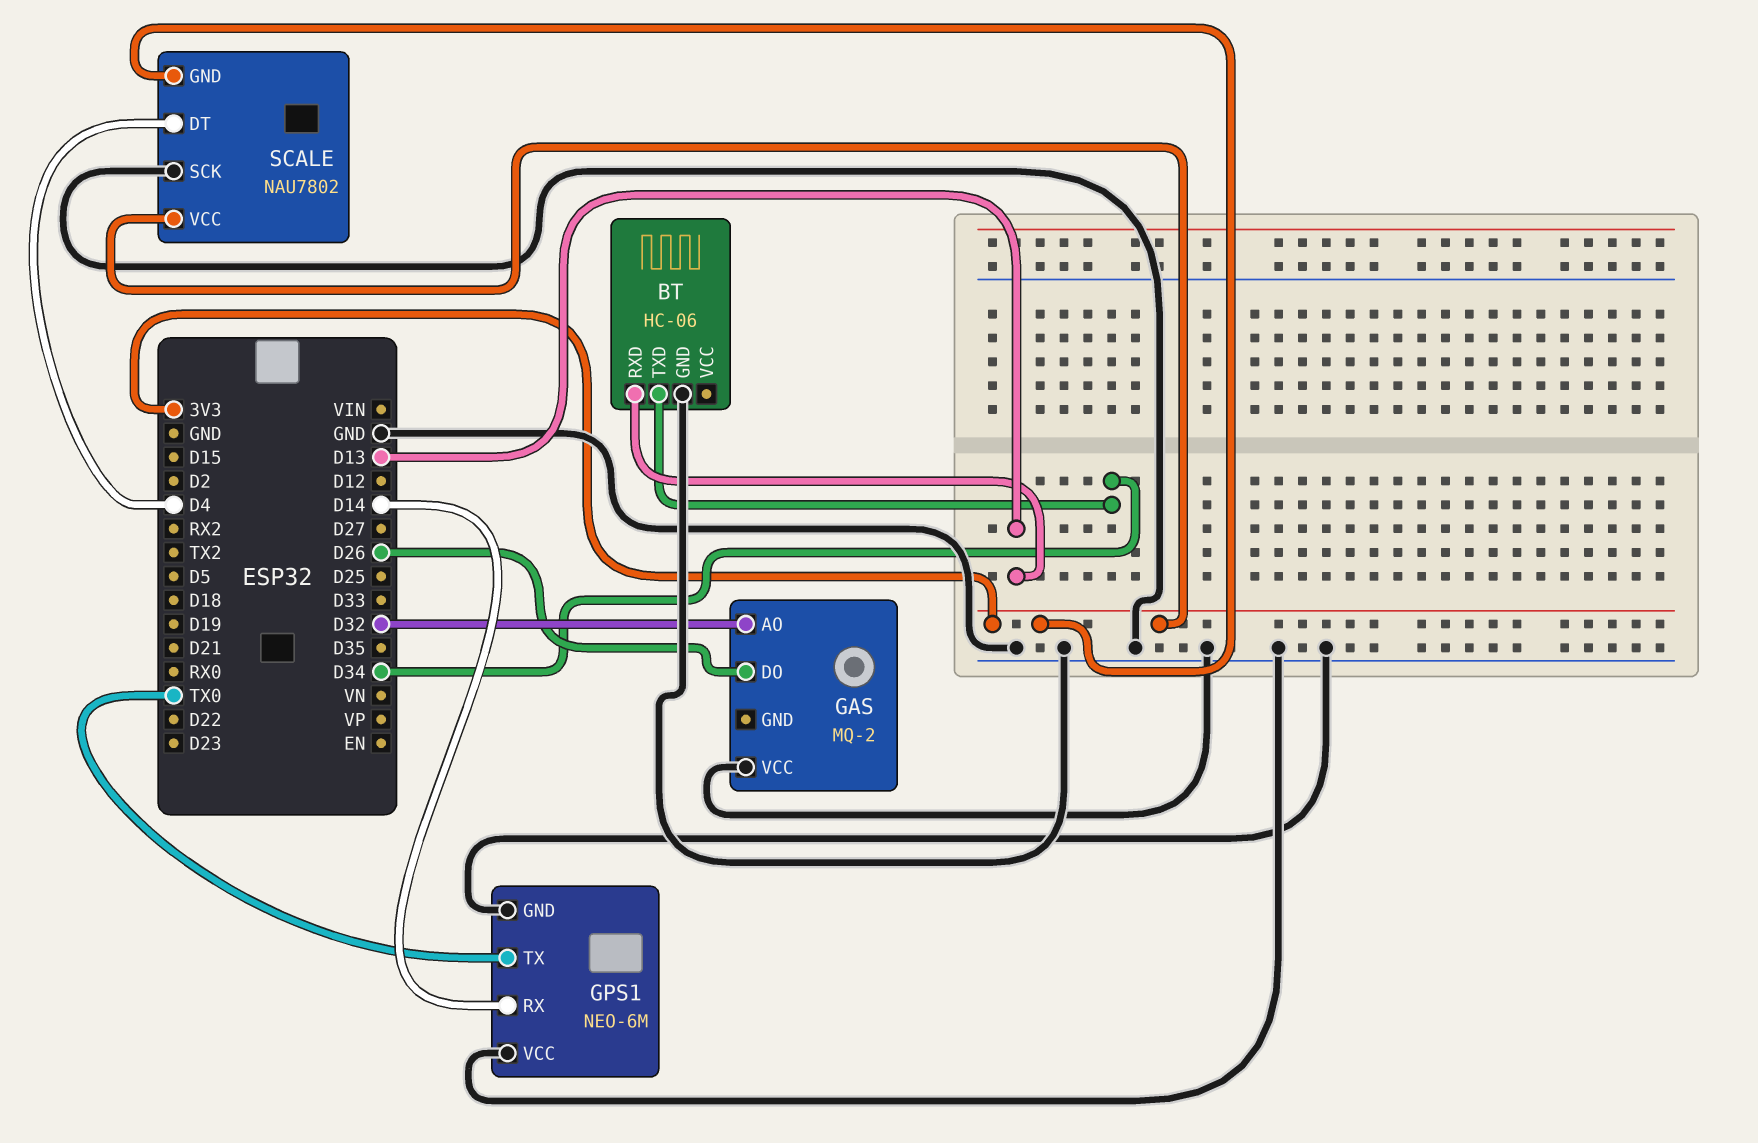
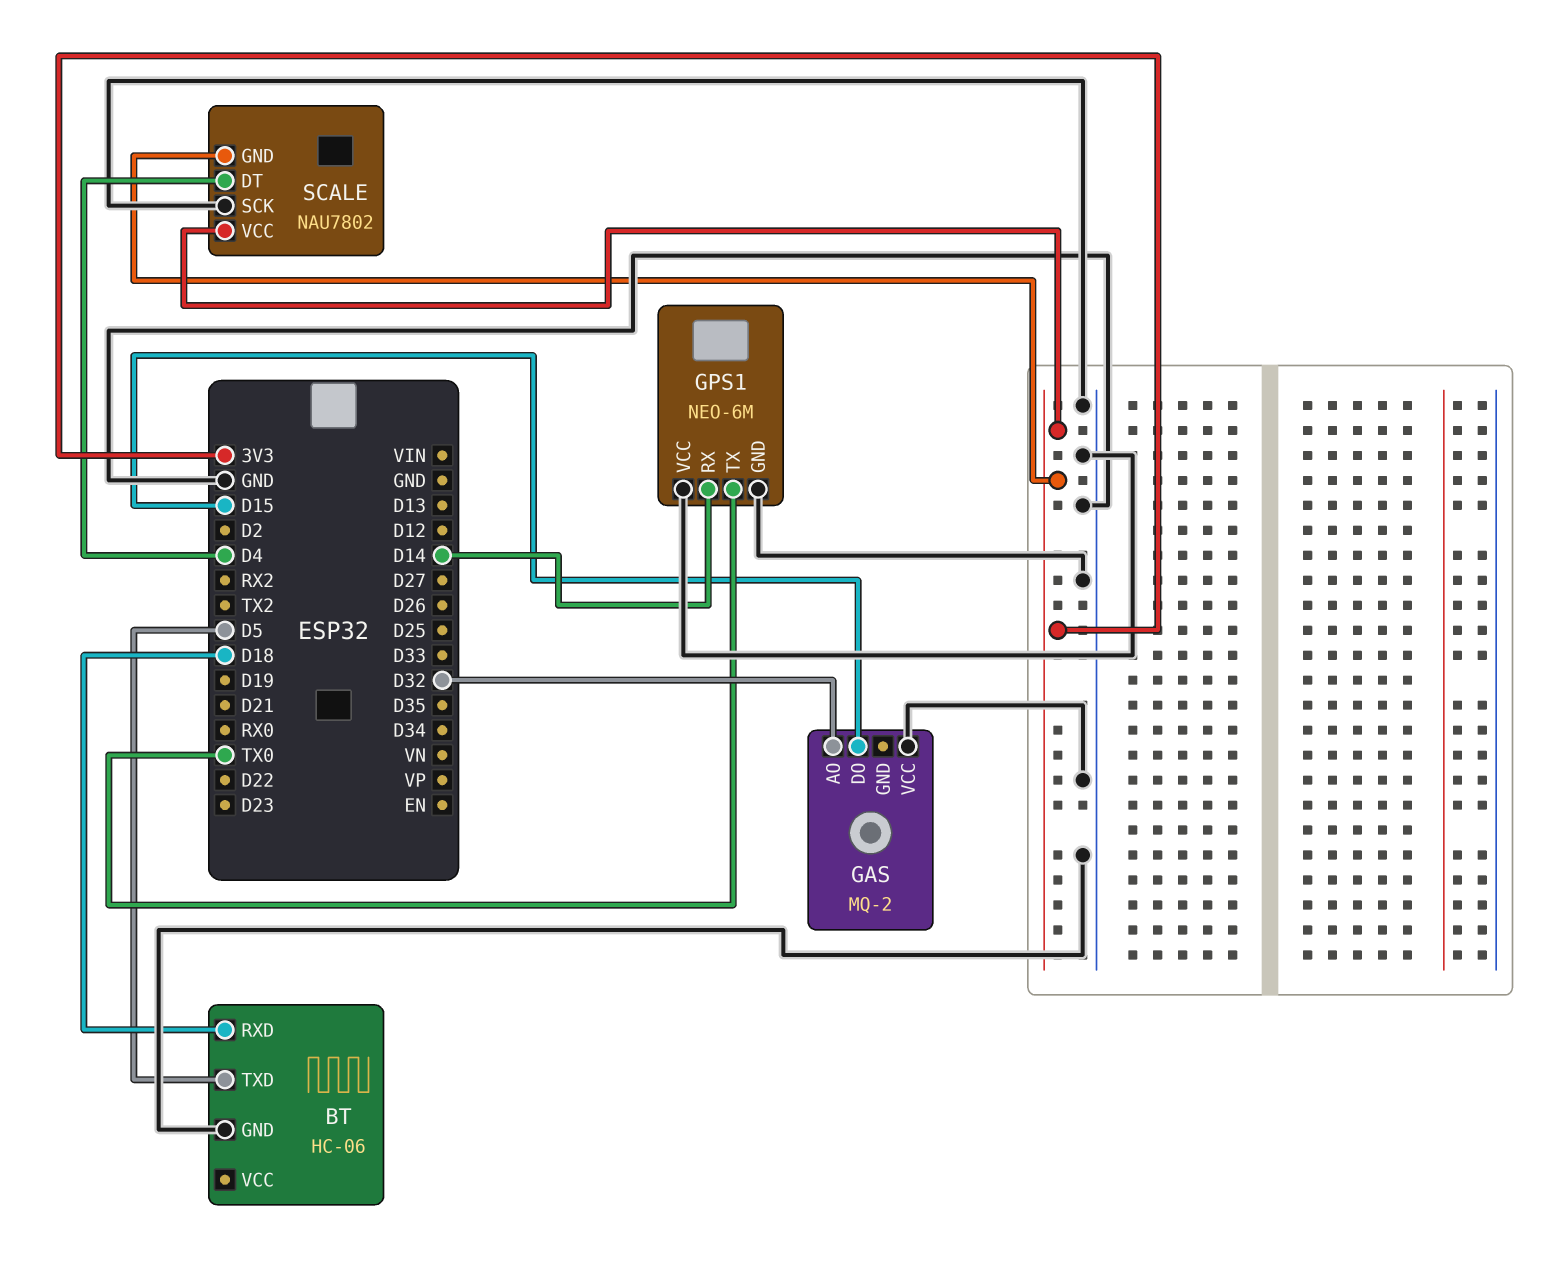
BT pin RXD: D13 -> D18
BT pin TXD: D34 -> D5
GAS pin DO: D26 -> D15

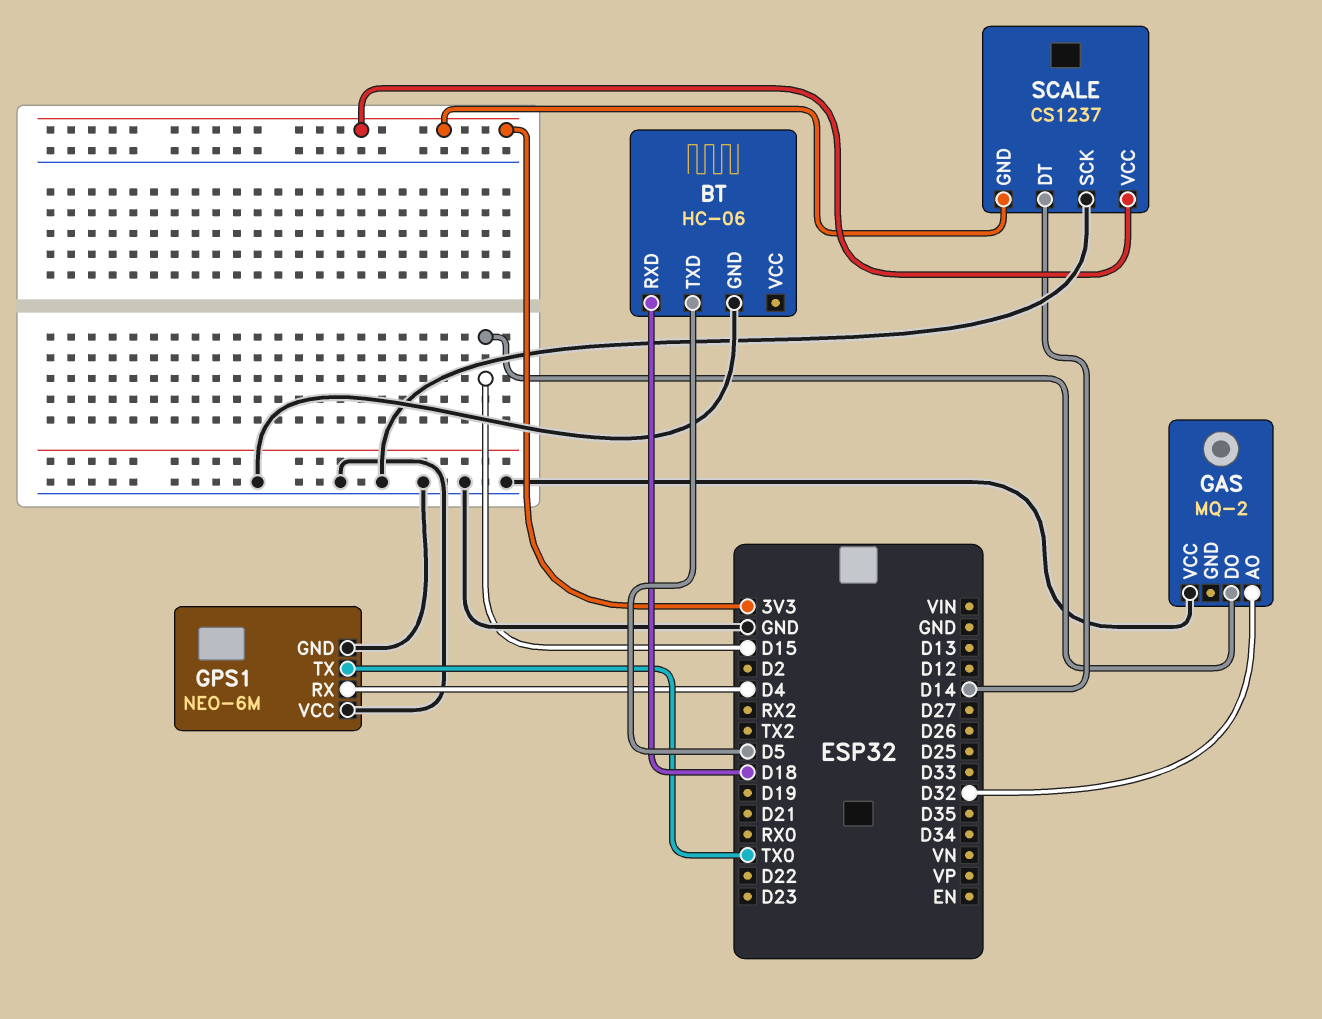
GPS1 pin RX: D14 -> D4
SCALE: NAU7802 -> CS1237
SCALE pin DT: D4 -> D14

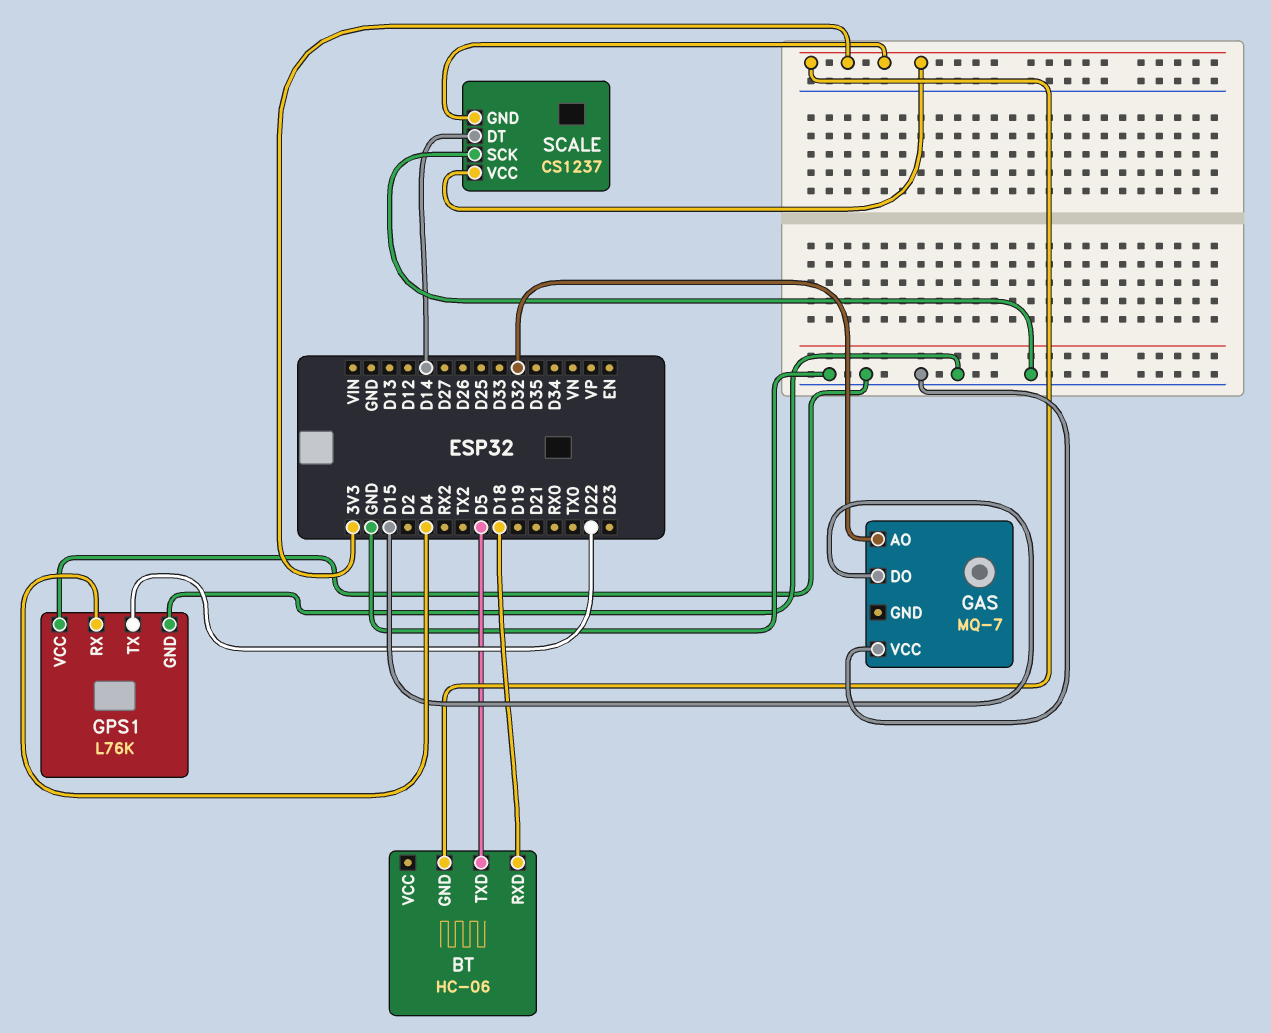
BT pin GND: GND -> 3V3
GAS: MQ-2 -> MQ-7
GPS1: NEO-6M -> L76K
GPS1 pin TX: TX0 -> D22

